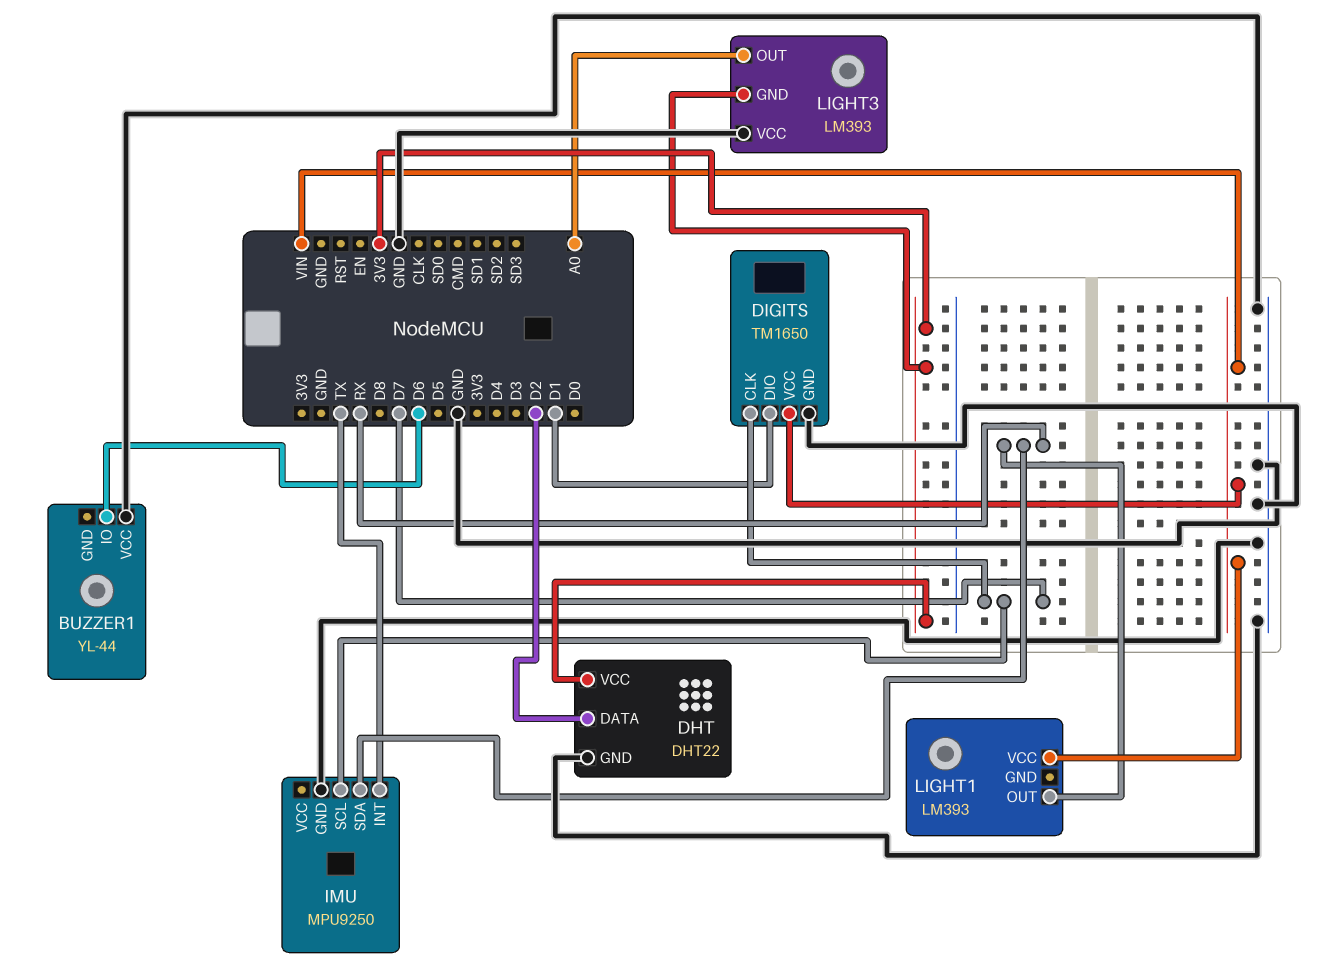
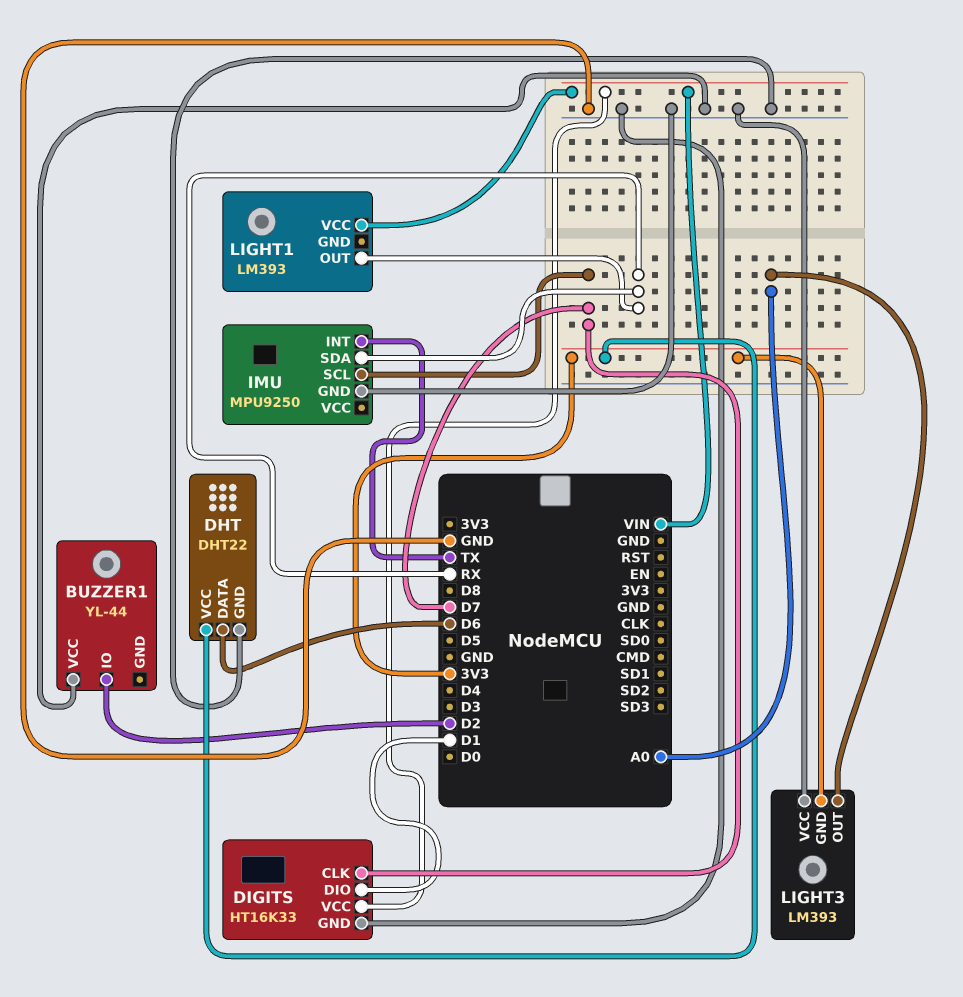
BUZZER1 pin IO: D6 -> D2
DHT pin DATA: D2 -> D6
DIGITS: TM1650 -> HT16K33

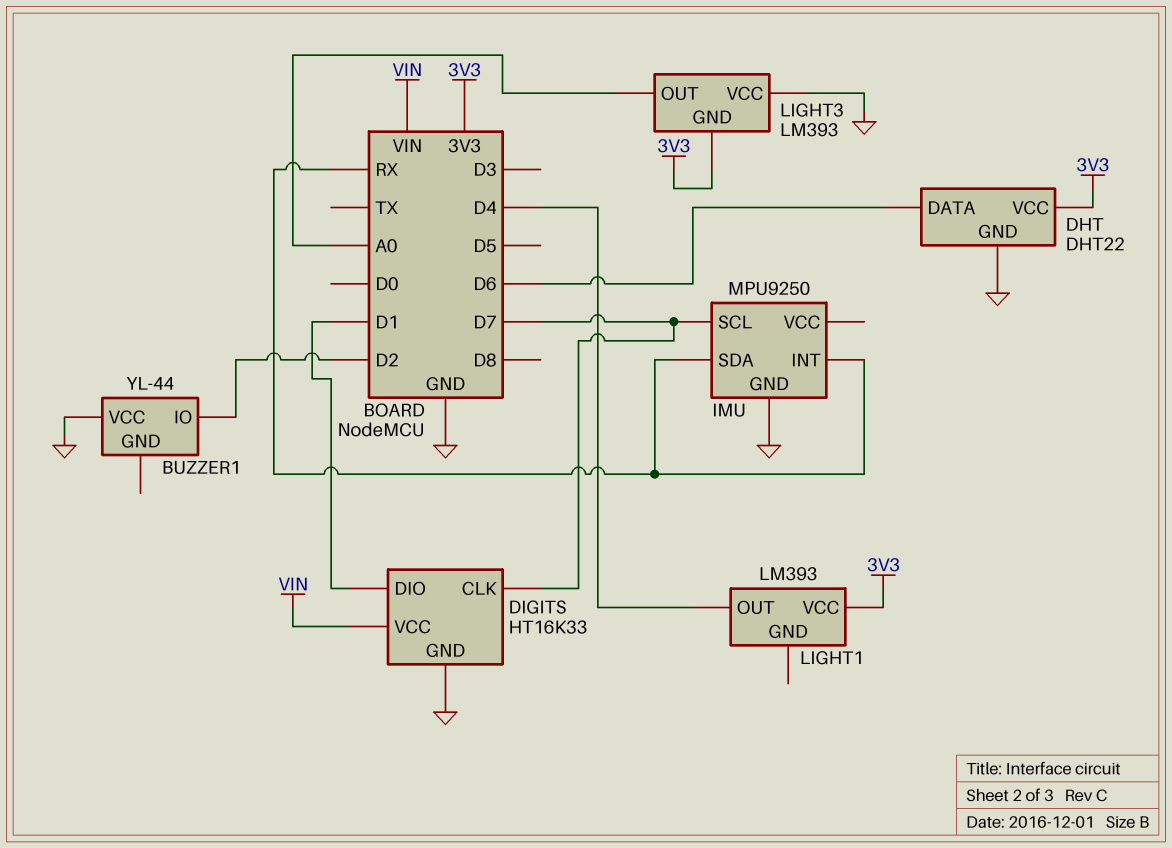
IMU pin INT: TX -> RX
LIGHT1 pin OUT: RX -> D4
LIGHT1 pin VCC: VIN -> 3V3

